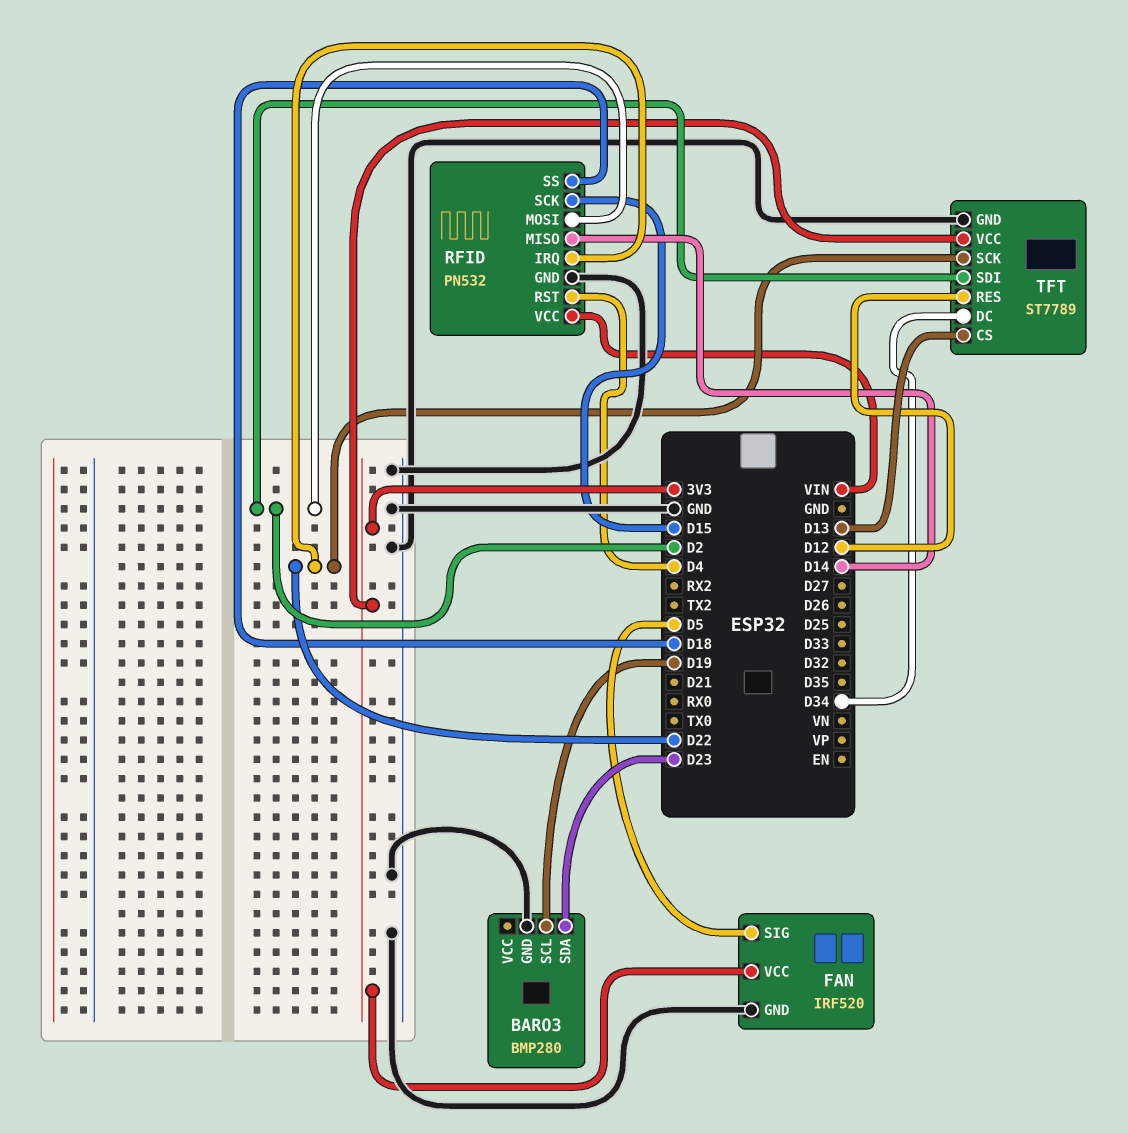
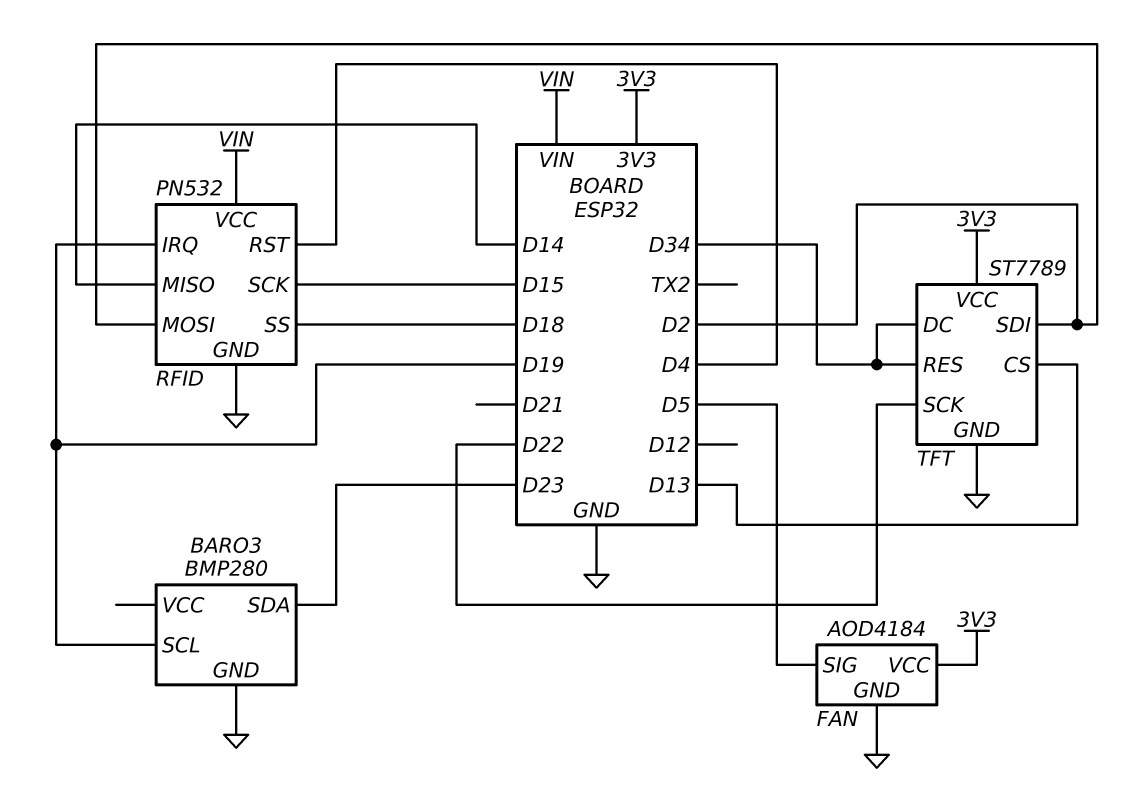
FAN: IRF520 -> AOD4184
RFID pin IRQ: D22 -> D19
TFT pin RES: D12 -> D34

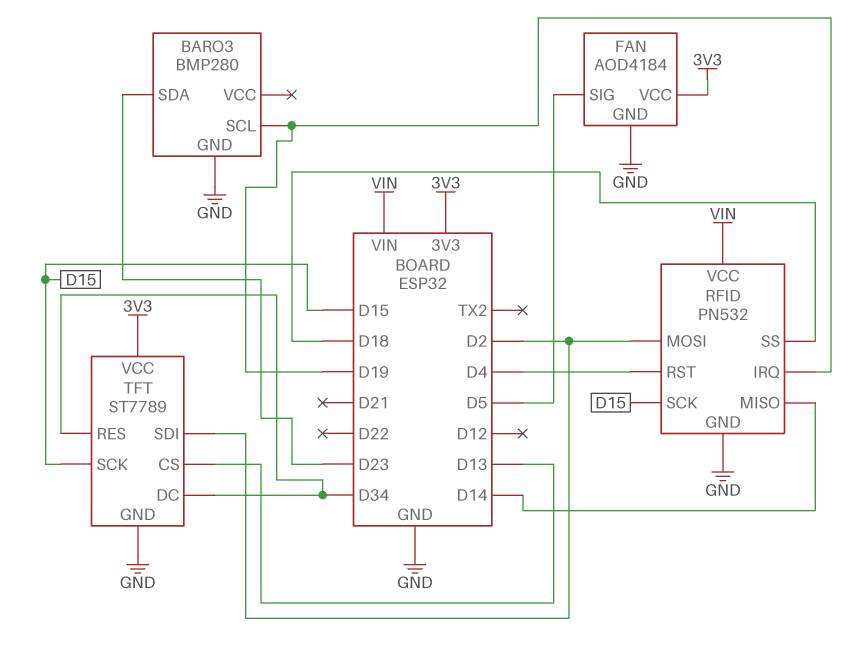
TFT pin SCK: D22 -> D15

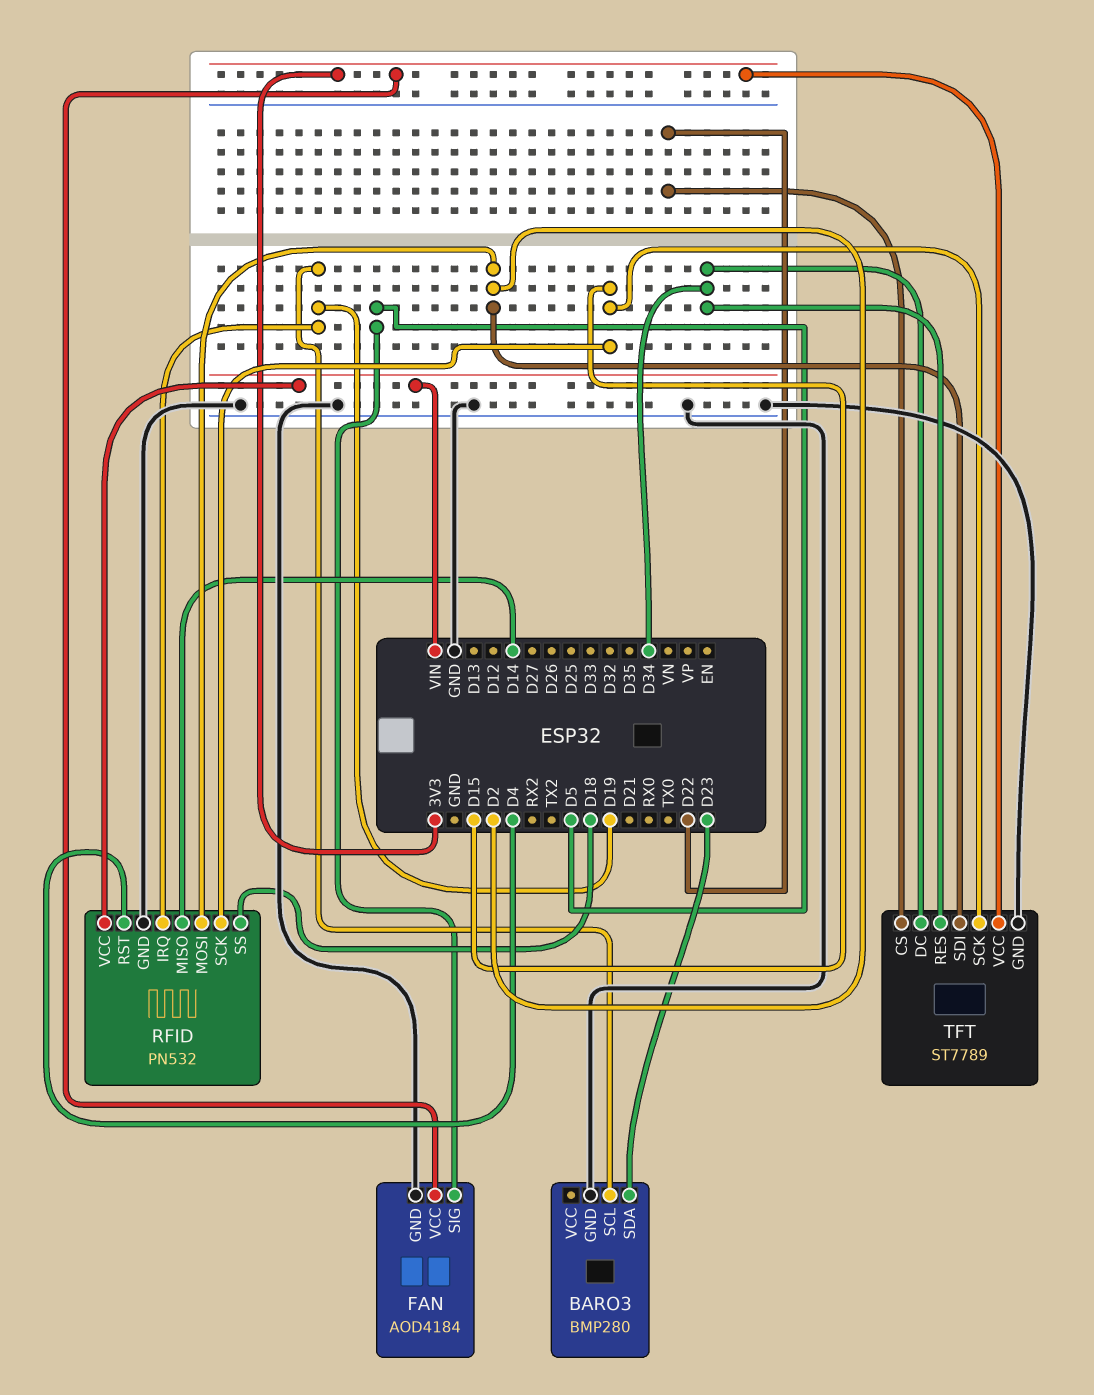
TFT pin CS: D13 -> D22

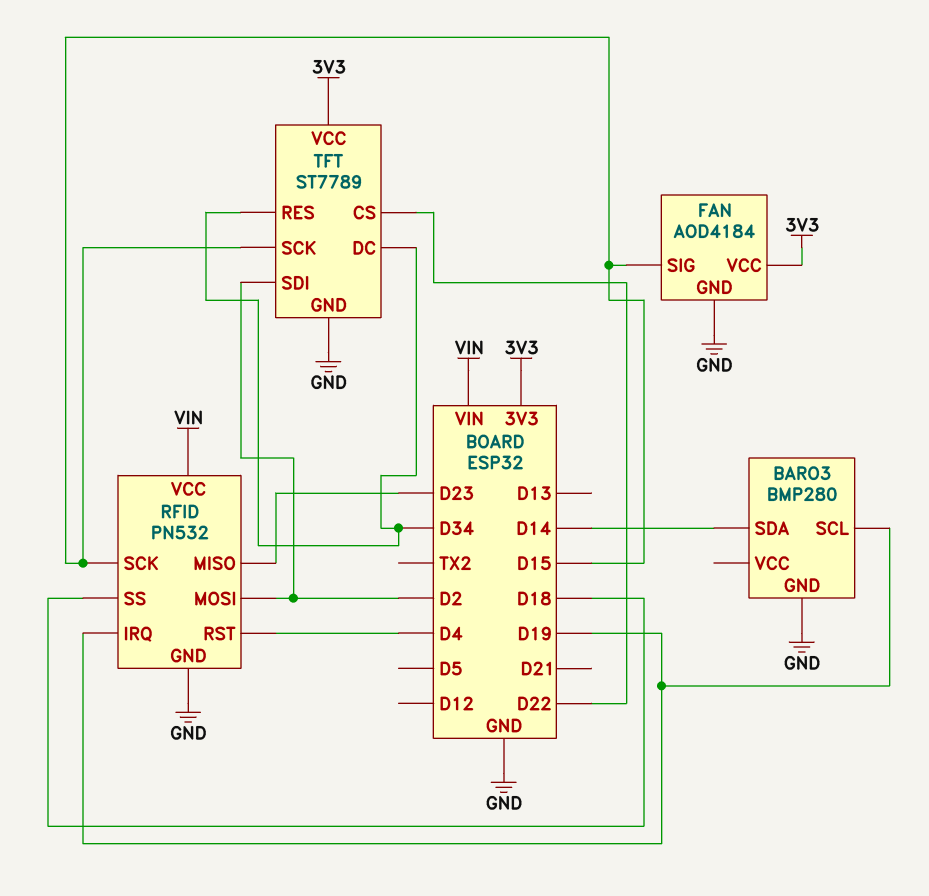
BARO3 pin SDA: D23 -> D14
FAN pin SIG: D5 -> D15
RFID pin MISO: D14 -> D23

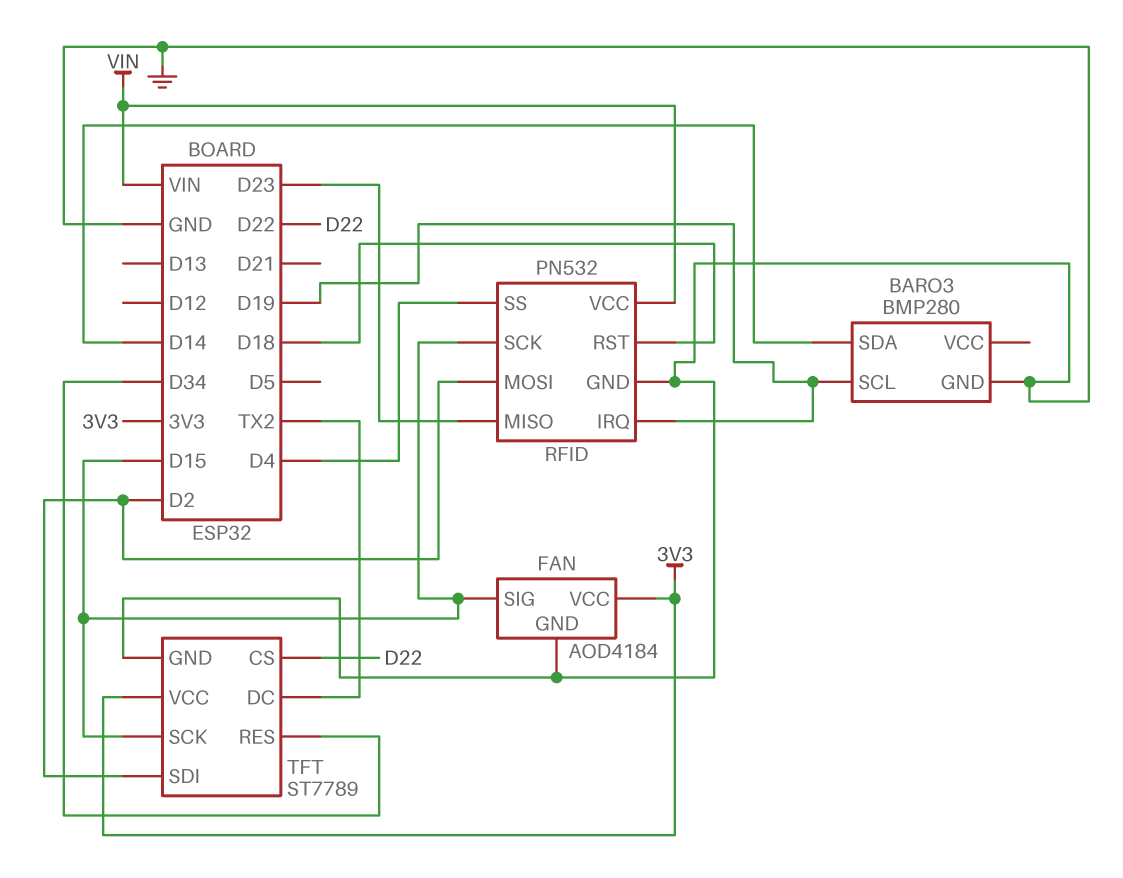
RFID pin RST: D4 -> D18
RFID pin SS: D18 -> D4
TFT pin DC: D34 -> TX2

